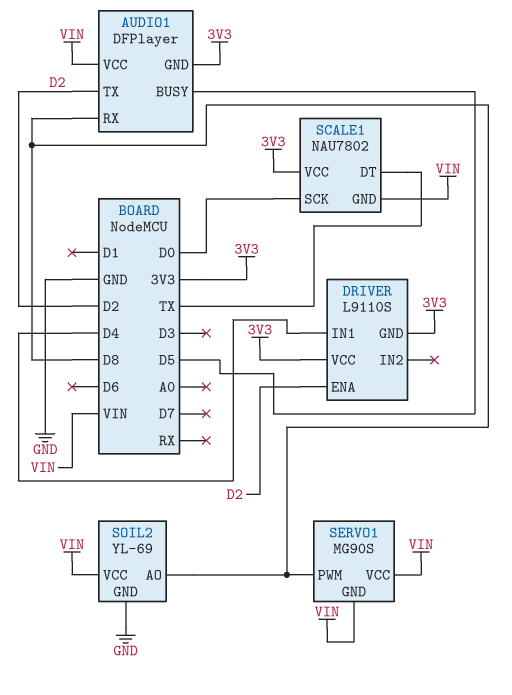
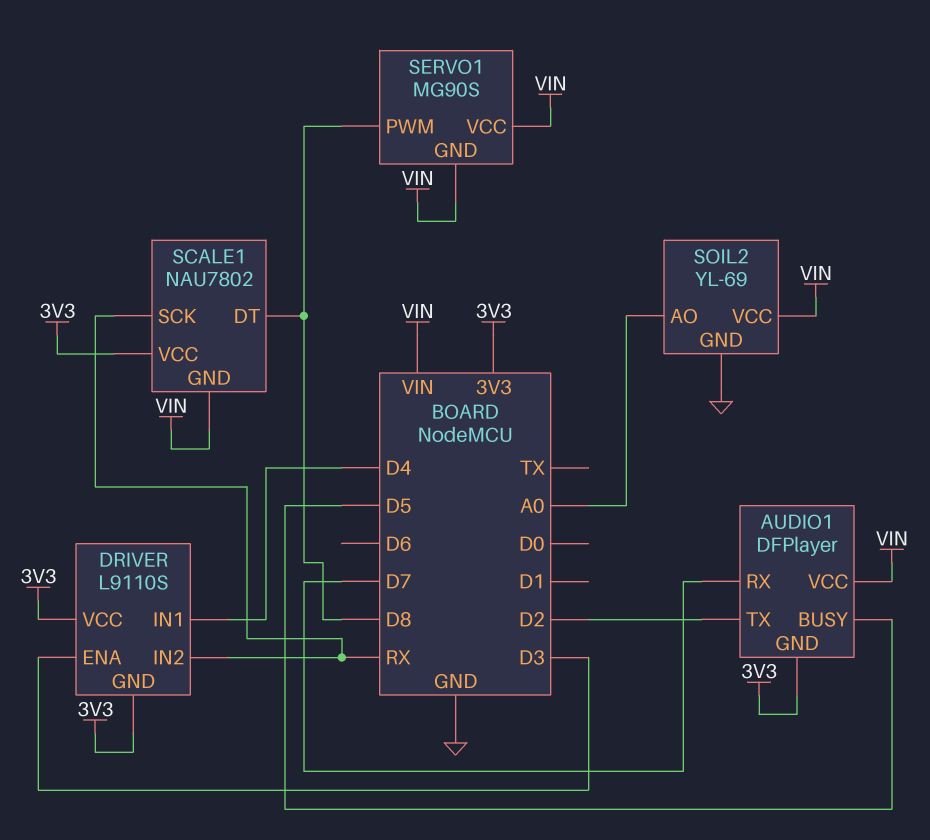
AUDIO1 pin RX: D8 -> D7
DRIVER pin ENA: D2 -> D3
DRIVER pin IN2: none -> RX
SCALE1 pin DT: TX -> D8
SCALE1 pin SCK: D0 -> RX
SOIL2 pin AO: D8 -> A0

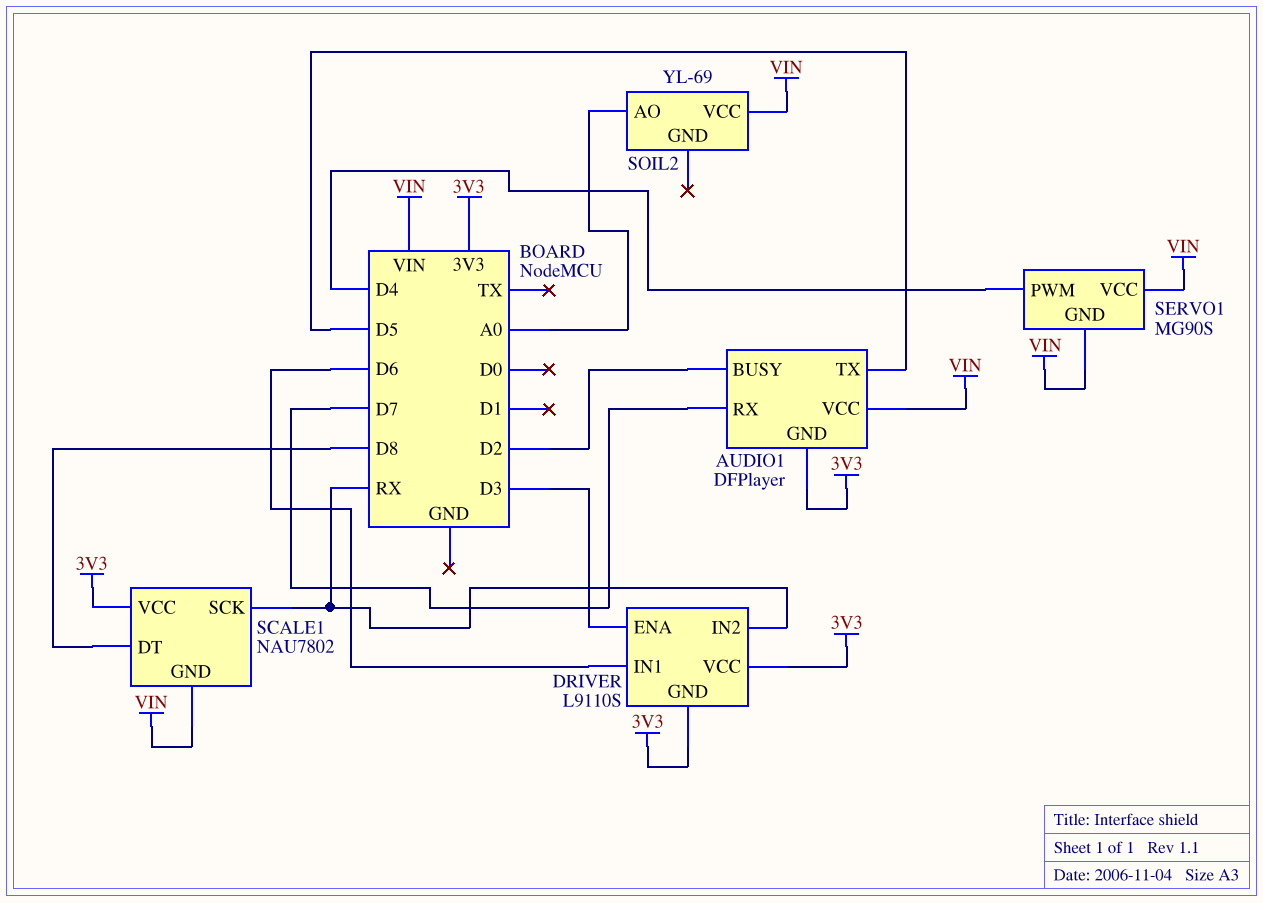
AUDIO1 pin BUSY: D5 -> D2
AUDIO1 pin TX: D2 -> D5
DRIVER pin IN1: D4 -> D6
SERVO1 pin PWM: D8 -> D4
SOIL2 pin GND: GND -> none

